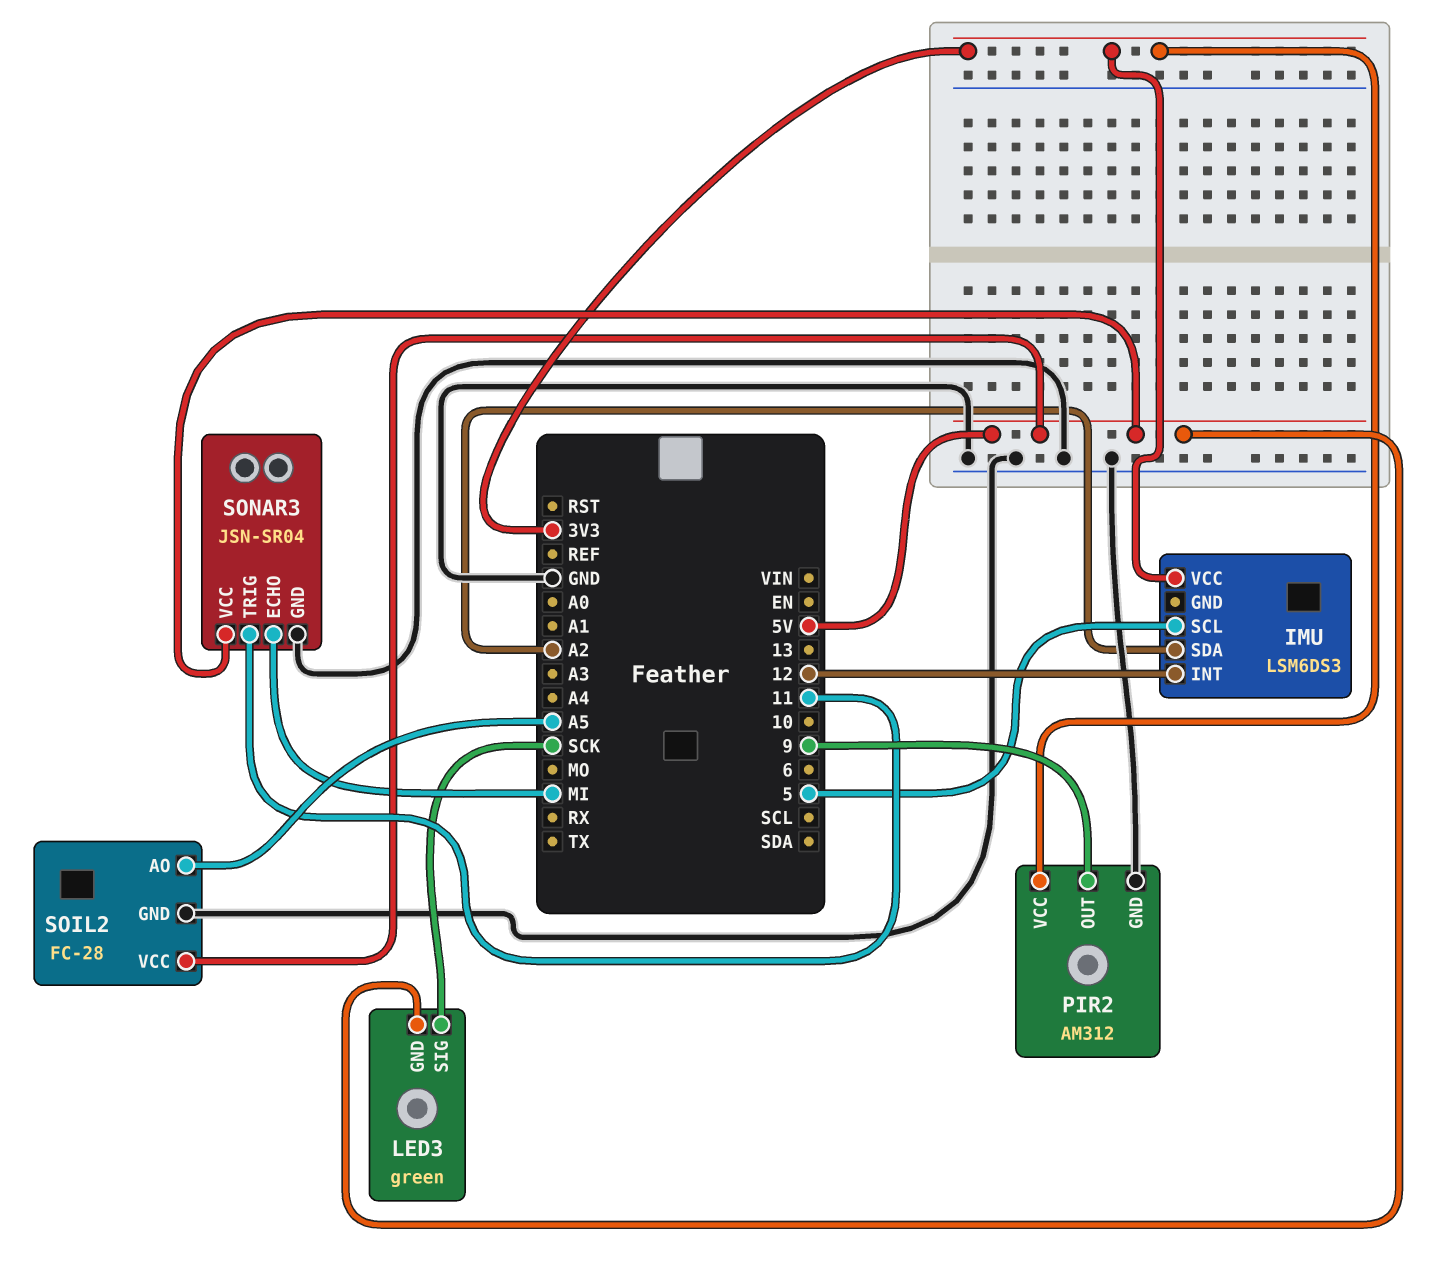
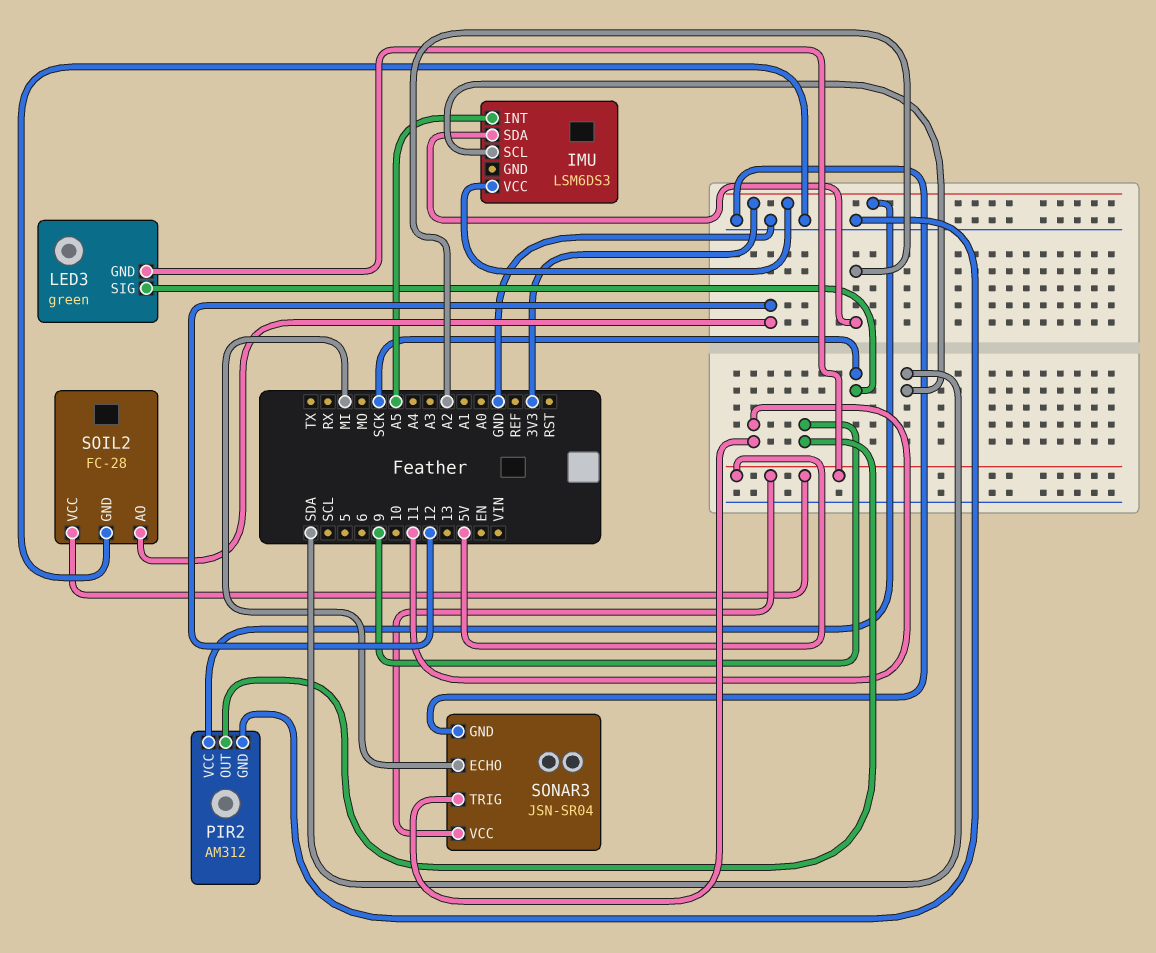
IMU pin INT: 12 -> A5
IMU pin SCL: 5 -> SDA
SOIL2 pin AO: A5 -> 12

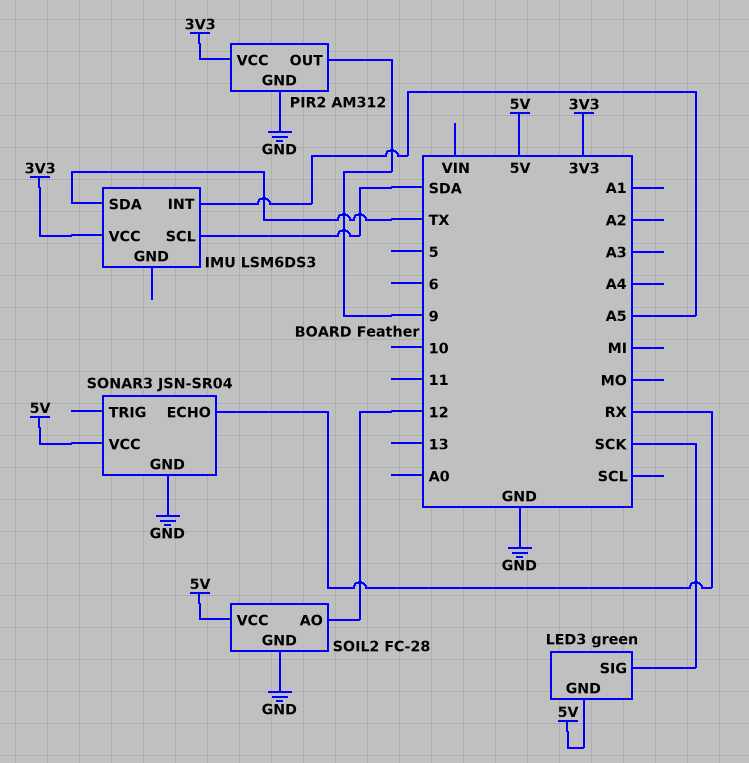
IMU pin SDA: A2 -> TX
SONAR3 pin ECHO: MI -> RX
SONAR3 pin TRIG: 11 -> none

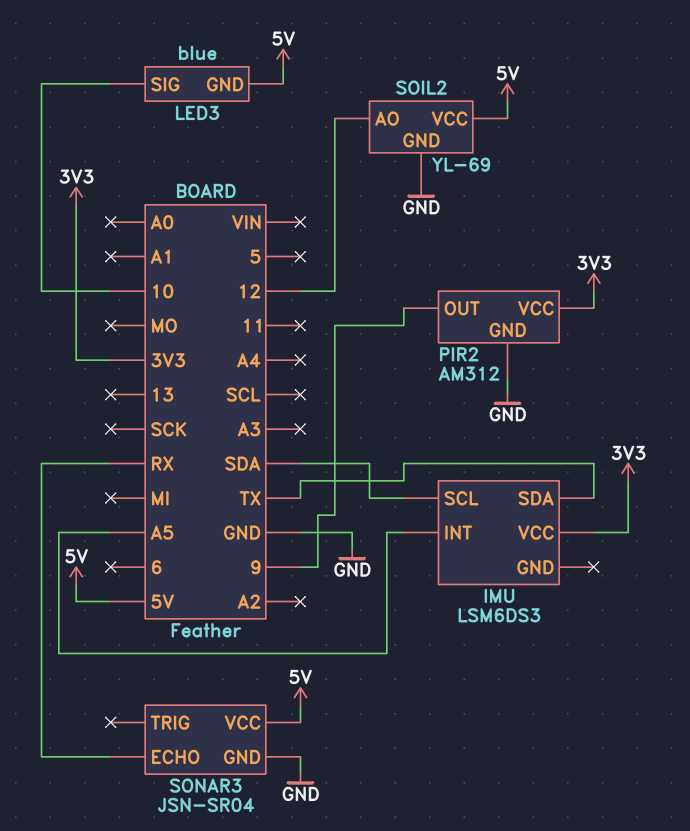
LED3: green -> blue
LED3 pin SIG: SCK -> 10
SOIL2: FC-28 -> YL-69

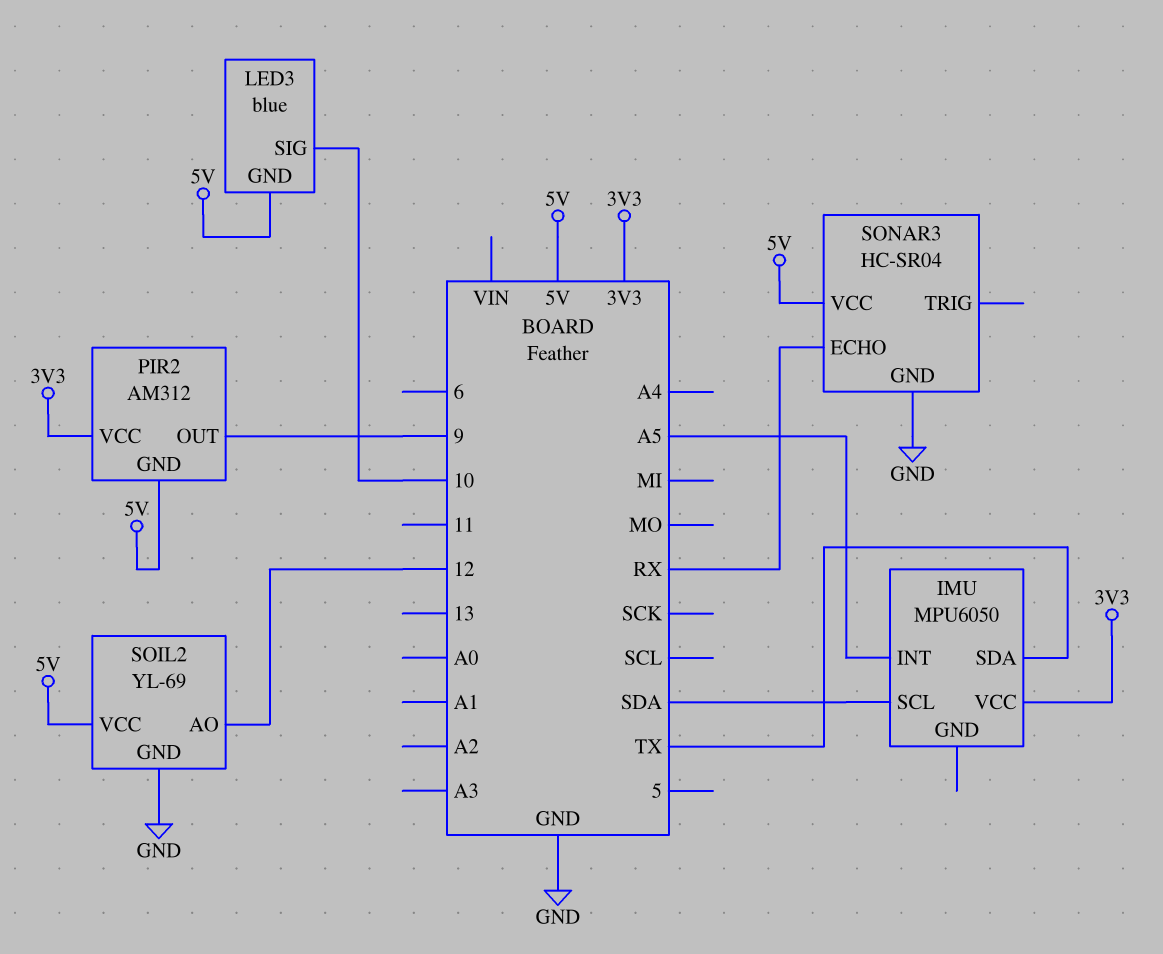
IMU: LSM6DS3 -> MPU6050
PIR2 pin GND: GND -> 5V
SONAR3: JSN-SR04 -> HC-SR04

